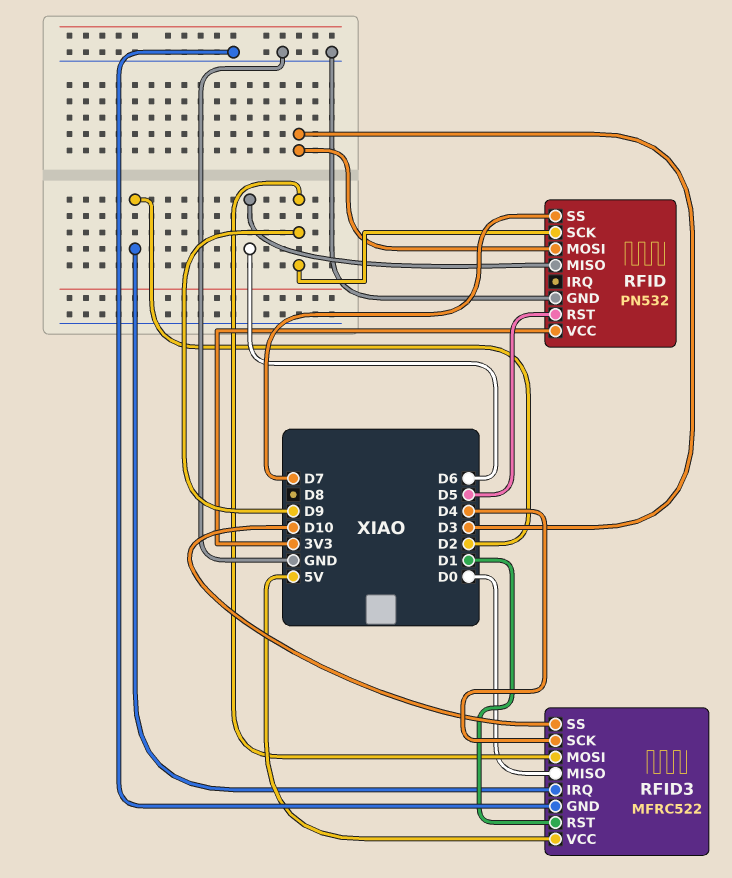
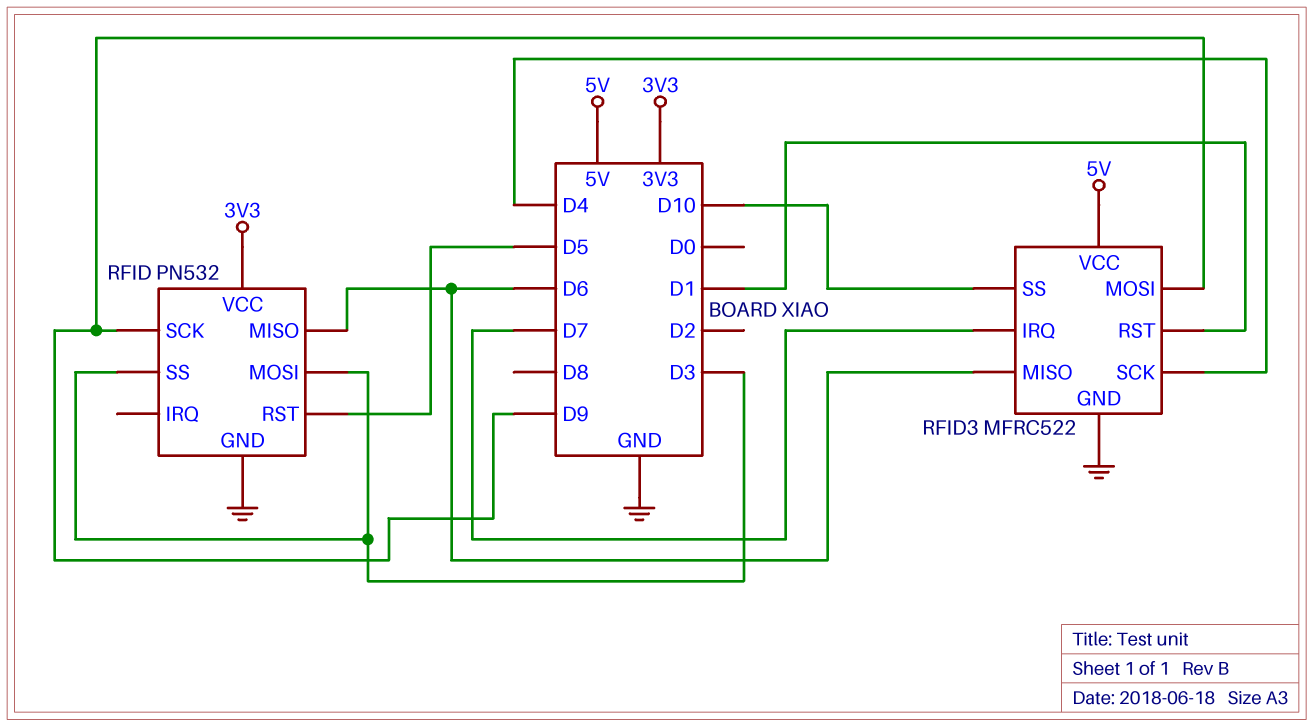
RFID pin SS: D7 -> D3
RFID3 pin IRQ: D2 -> D7
RFID3 pin MISO: D0 -> D6

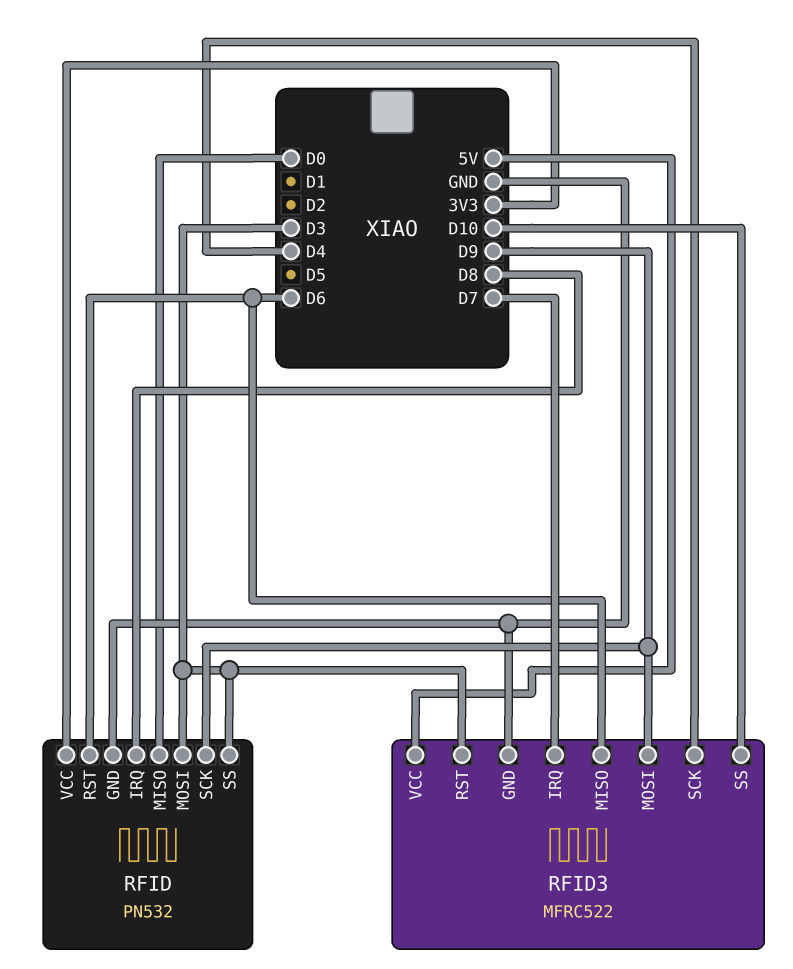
RFID pin IRQ: none -> D8
RFID pin MISO: D6 -> D0
RFID pin RST: D5 -> D6
RFID3 pin RST: D1 -> D3

